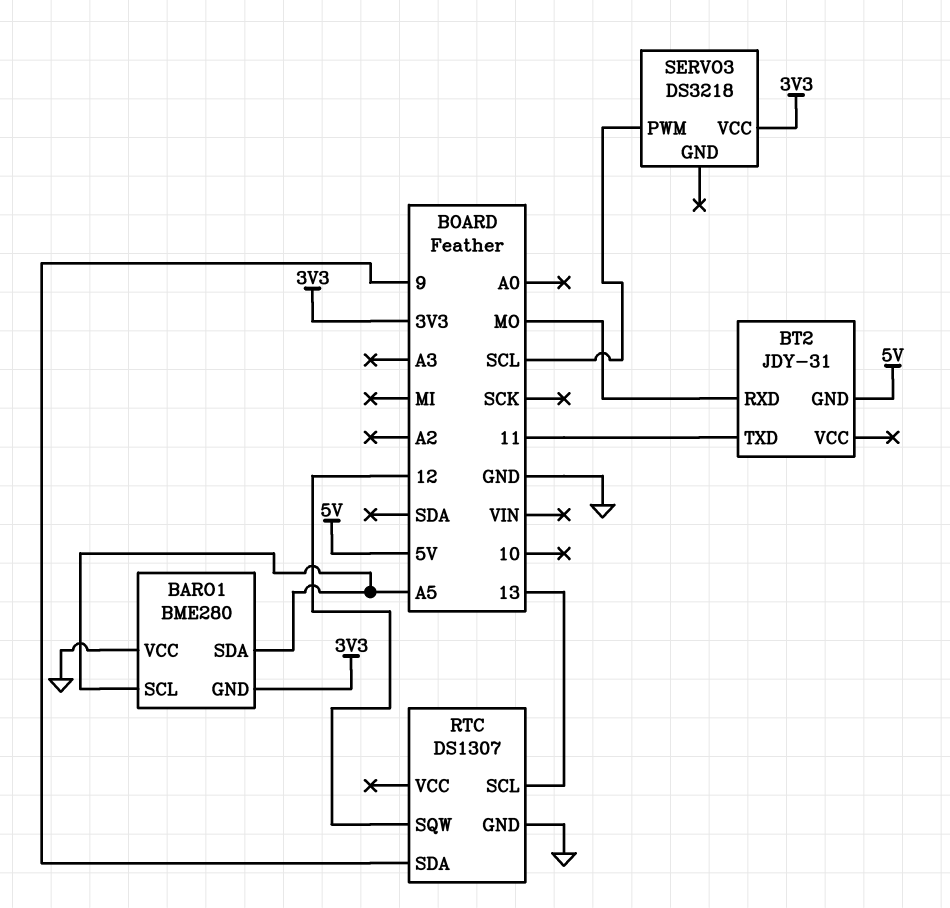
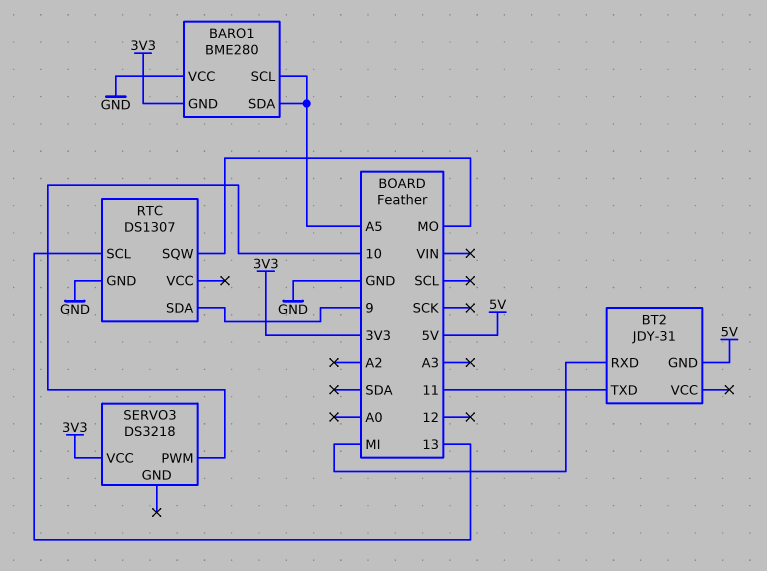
BT2 pin RXD: MO -> MI
RTC pin SQW: 12 -> MO
SERVO3 pin PWM: SCL -> 10

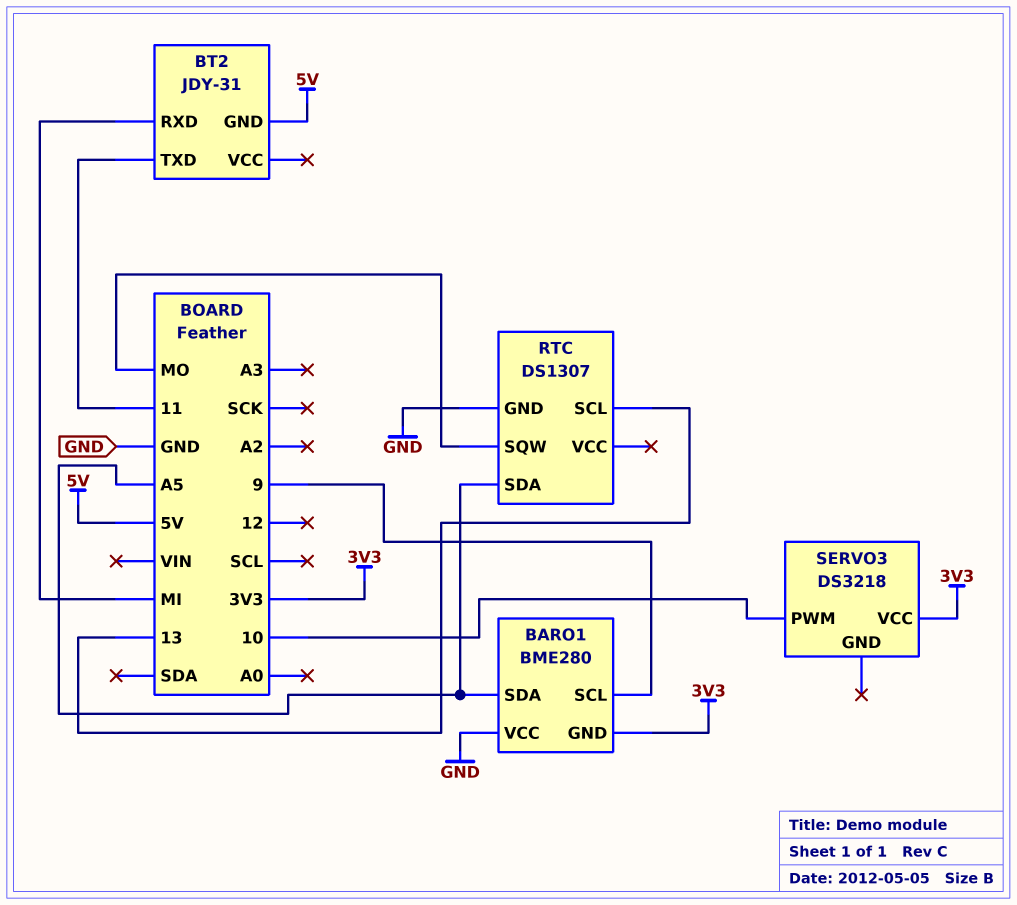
BARO1 pin SCL: A5 -> 9
RTC pin SDA: 9 -> A5

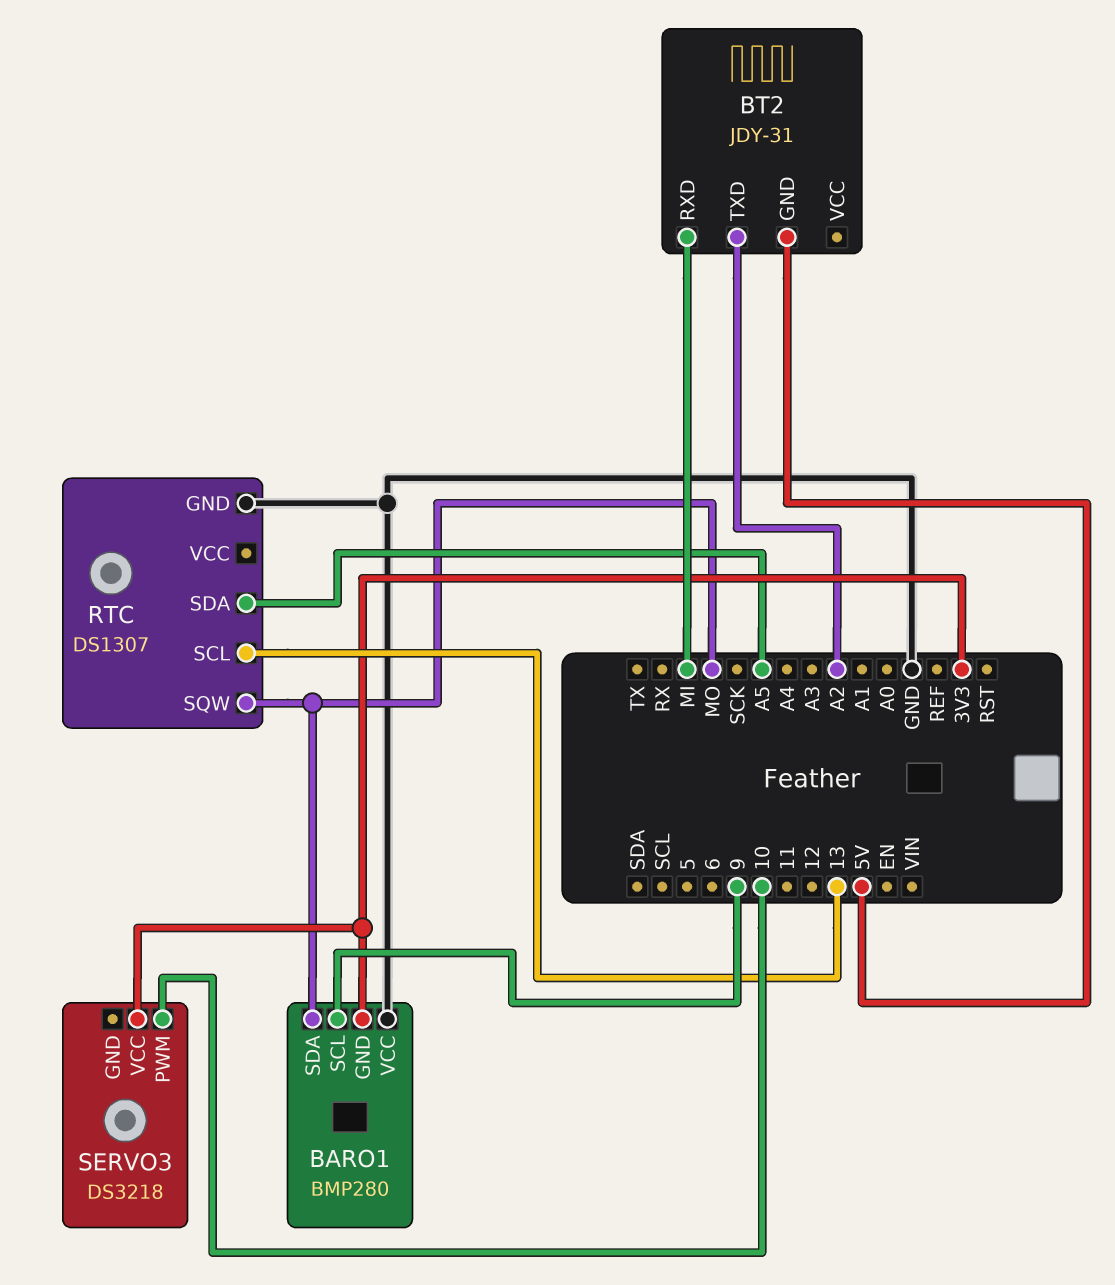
BARO1: BME280 -> BMP280
BARO1 pin SDA: A5 -> MO
BT2 pin TXD: 11 -> A2

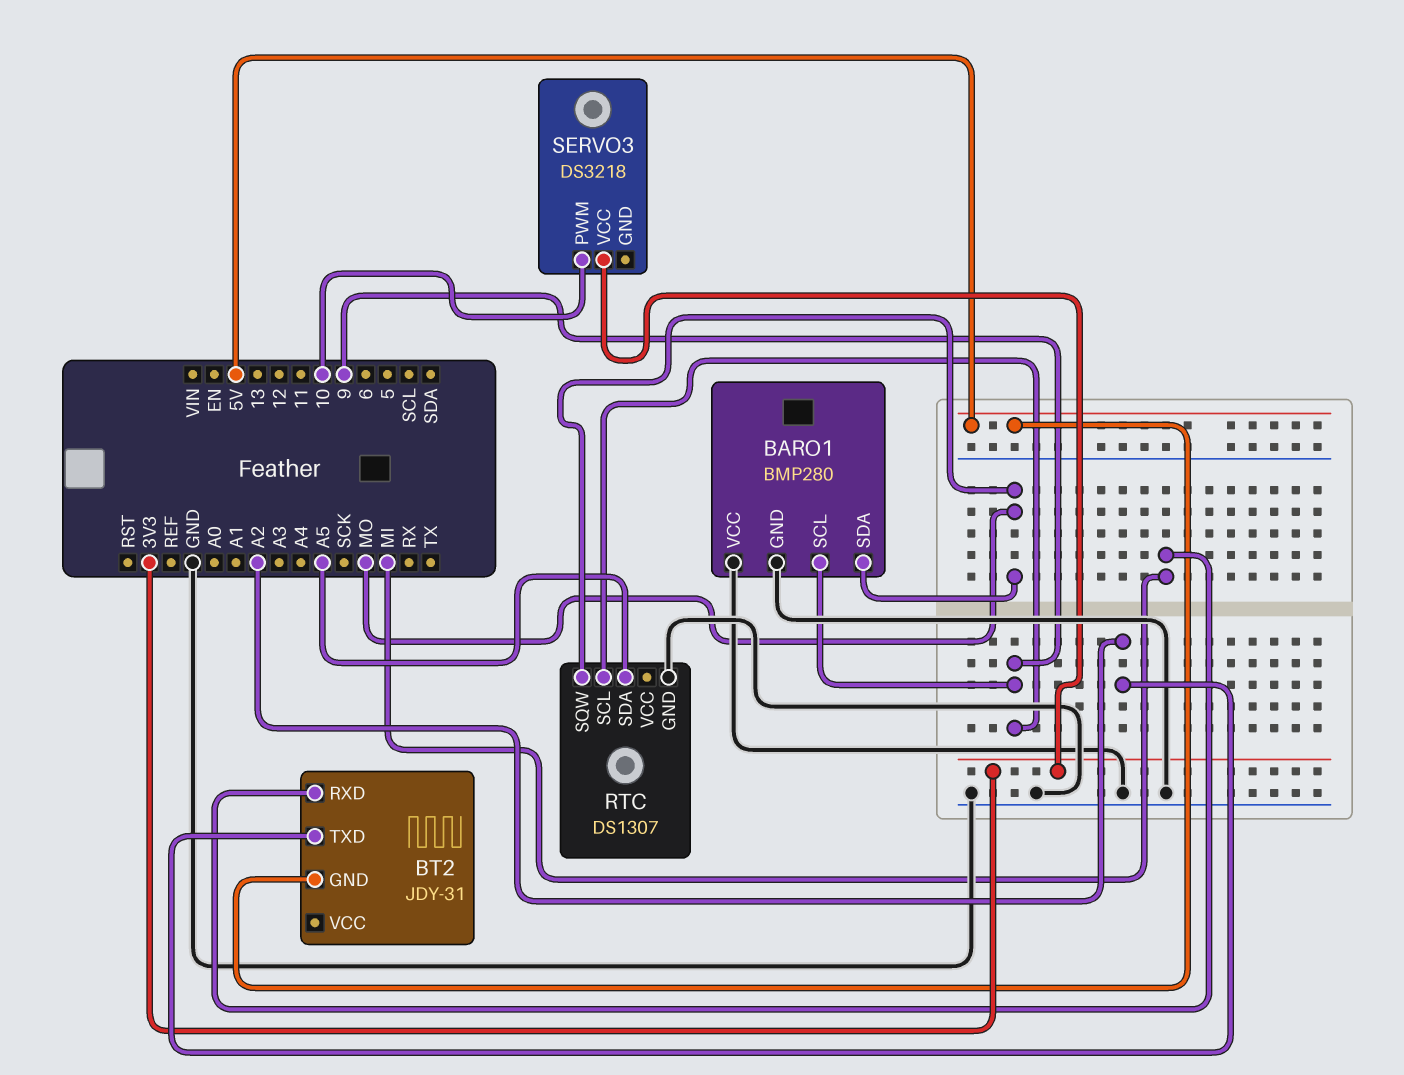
BARO1 pin GND: 3V3 -> GND
RTC pin SCL: 13 -> 9

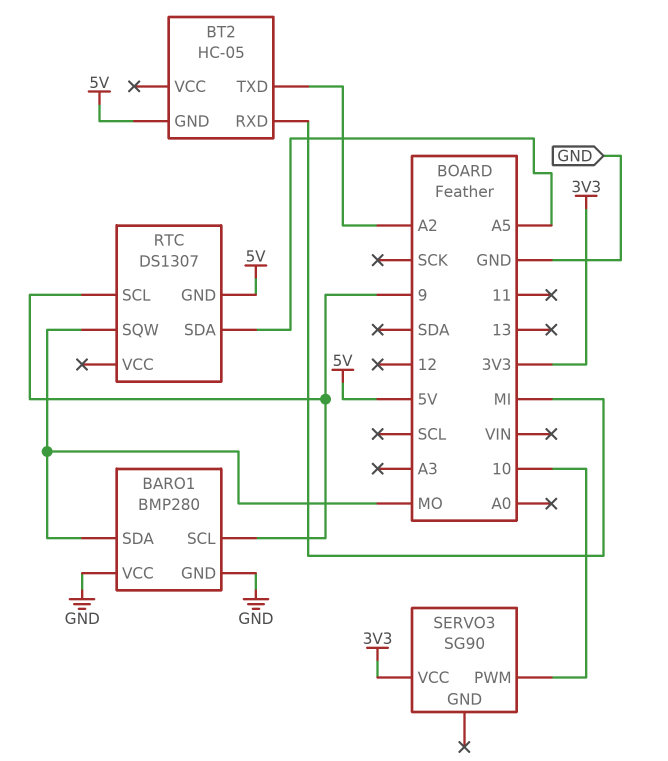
BT2: JDY-31 -> HC-05
RTC pin GND: GND -> 5V
SERVO3: DS3218 -> SG90

